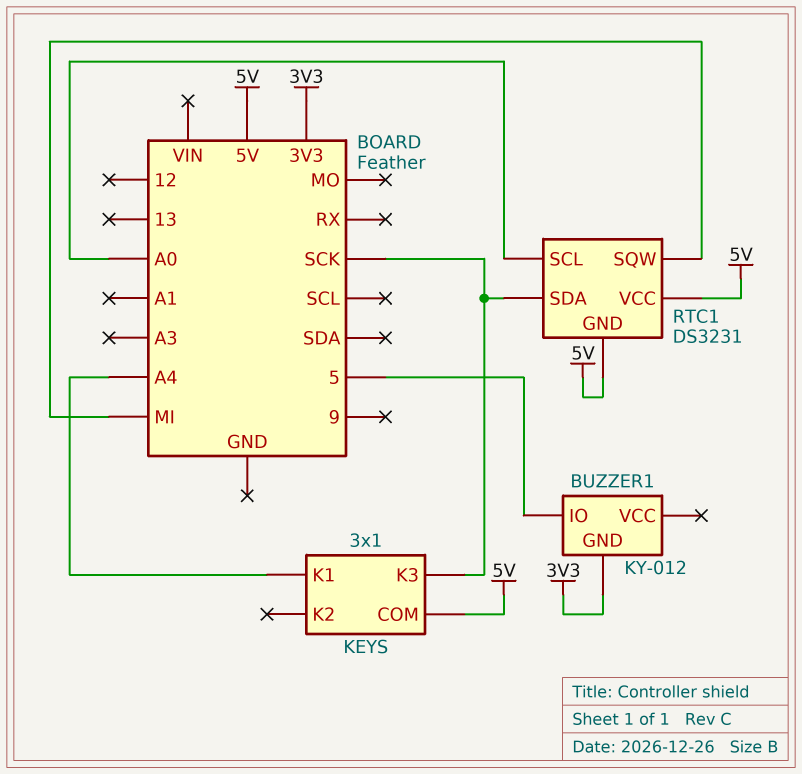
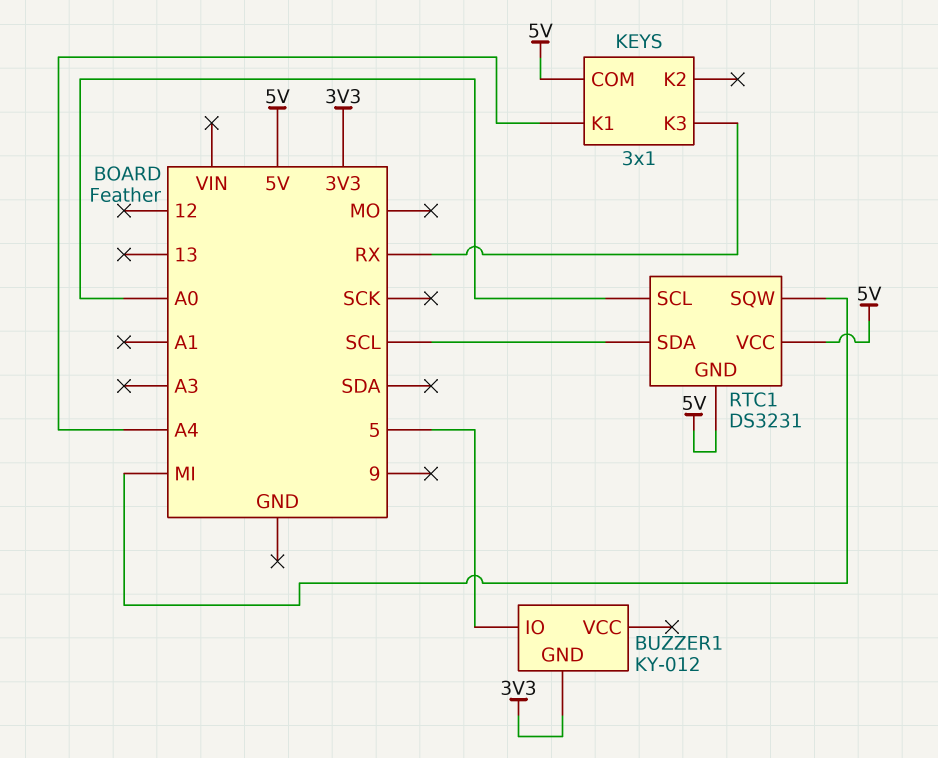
KEYS pin K3: SCK -> RX
RTC1 pin SDA: SCK -> SCL

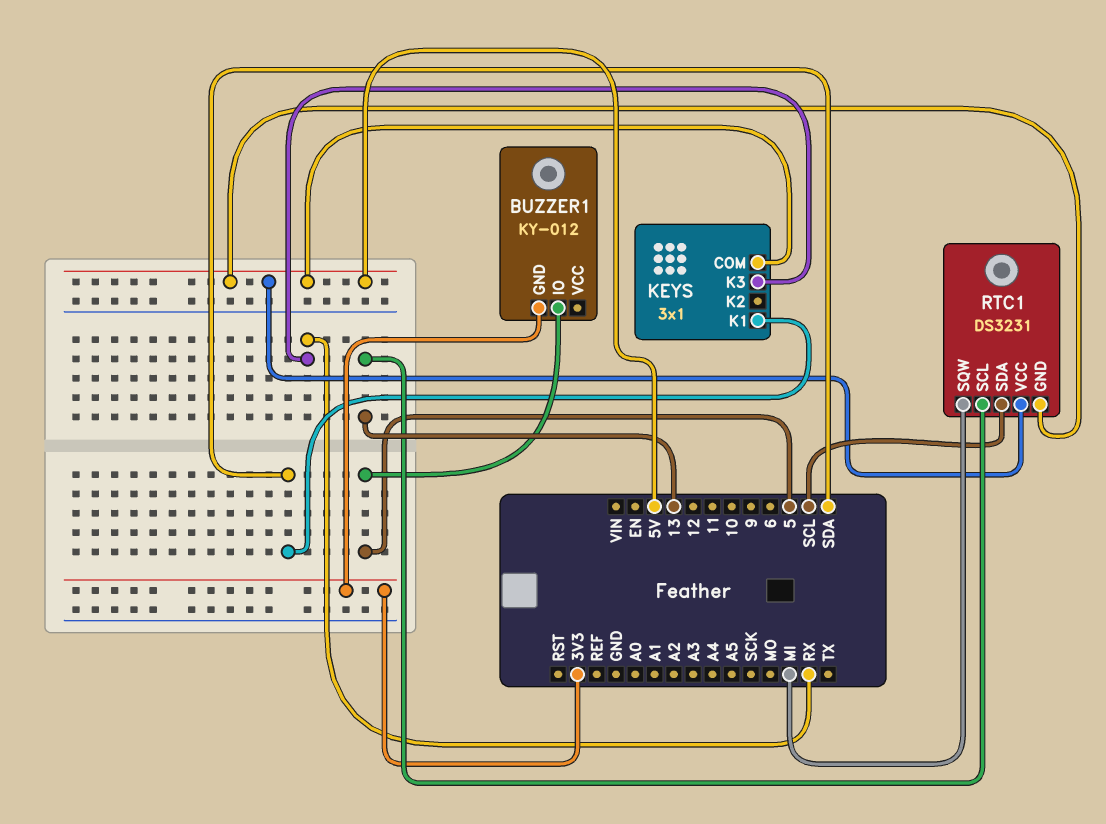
KEYS pin K1: A4 -> SDA
RTC1 pin SCL: A0 -> 13

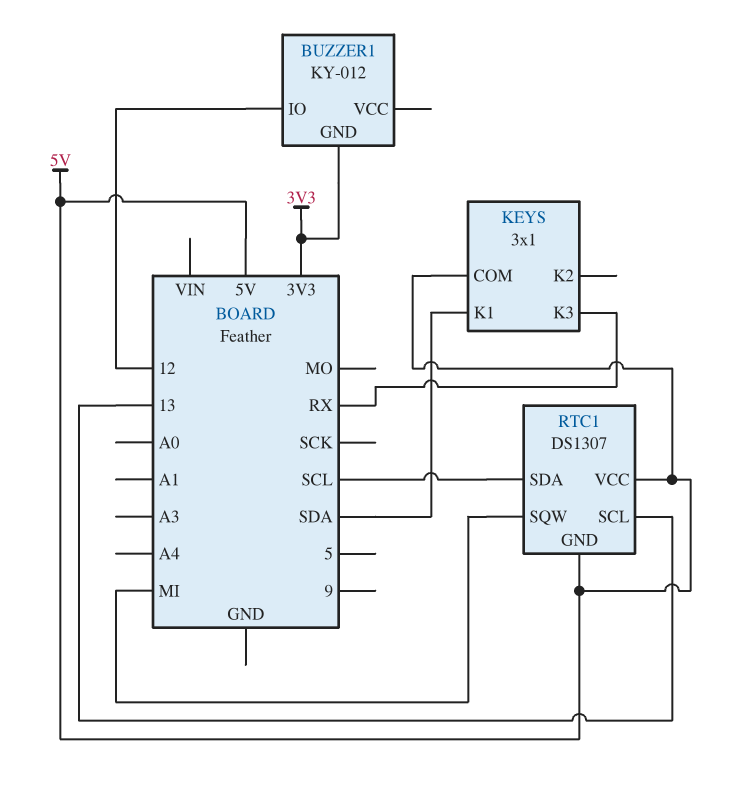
BUZZER1 pin IO: 5 -> 12
RTC1: DS3231 -> DS1307

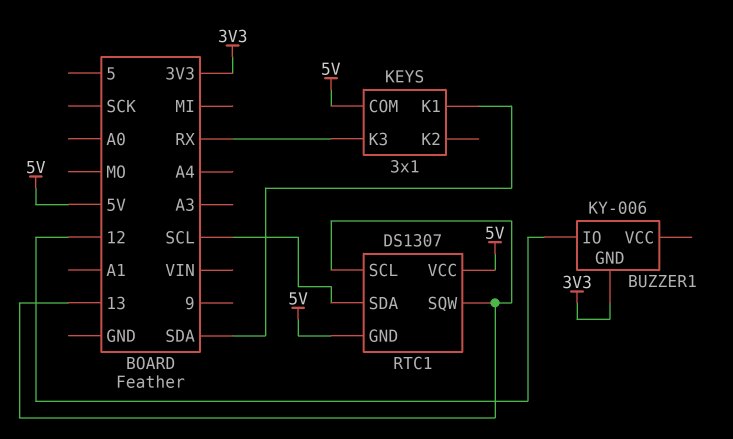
BUZZER1: KY-012 -> KY-006
RTC1 pin SQW: MI -> 13

